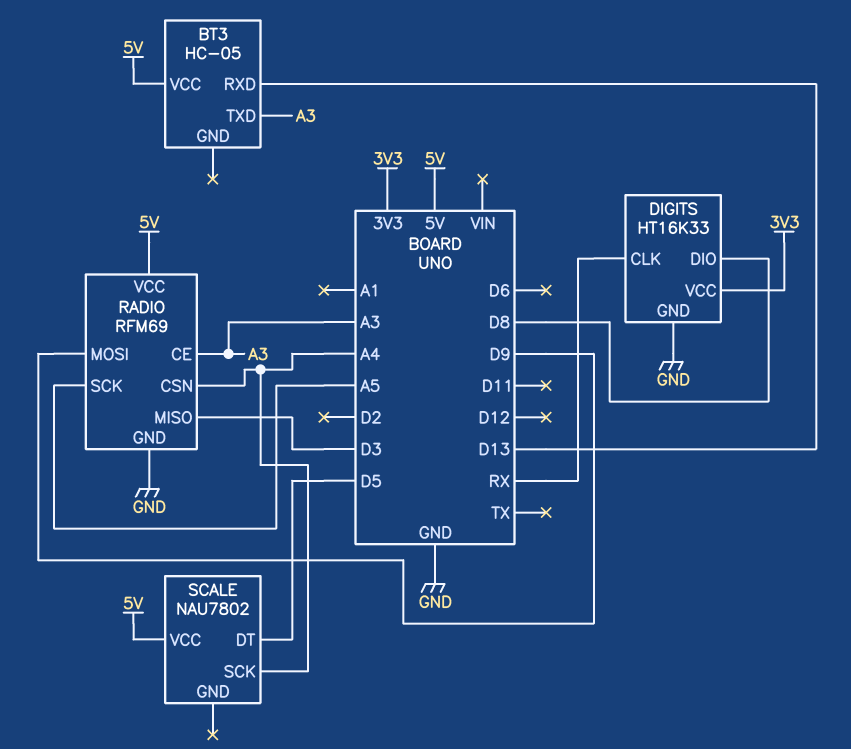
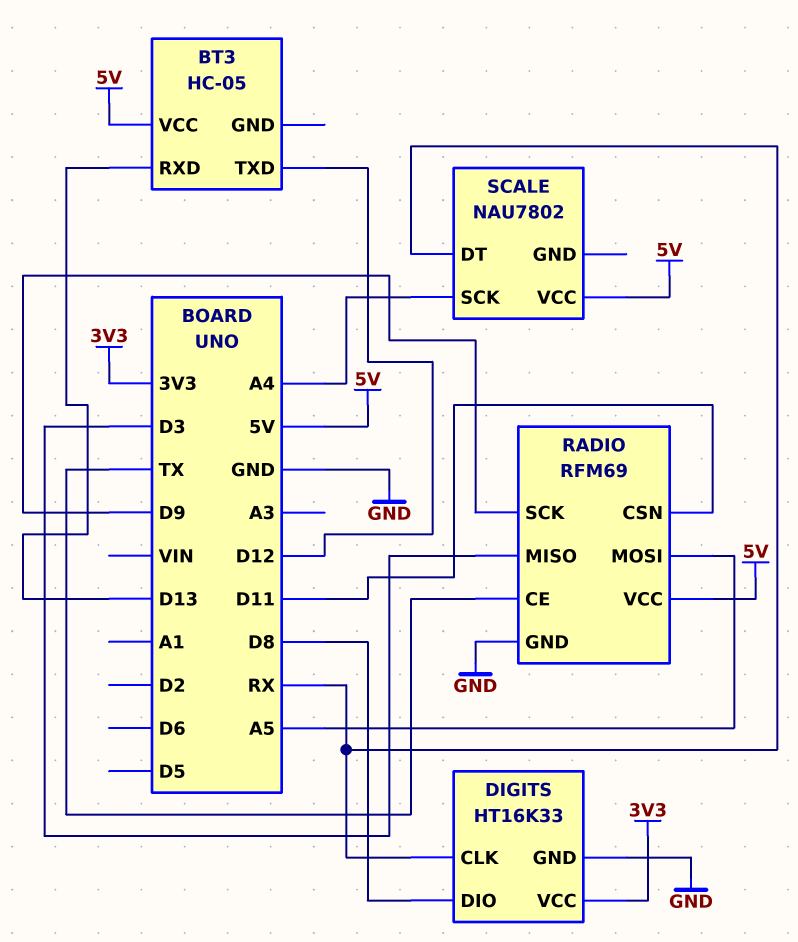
BT3 pin TXD: A3 -> D12
RADIO pin CE: A3 -> TX
RADIO pin CSN: A4 -> D11
RADIO pin MOSI: D9 -> A5
RADIO pin SCK: A5 -> D9
SCALE pin DT: D5 -> RX

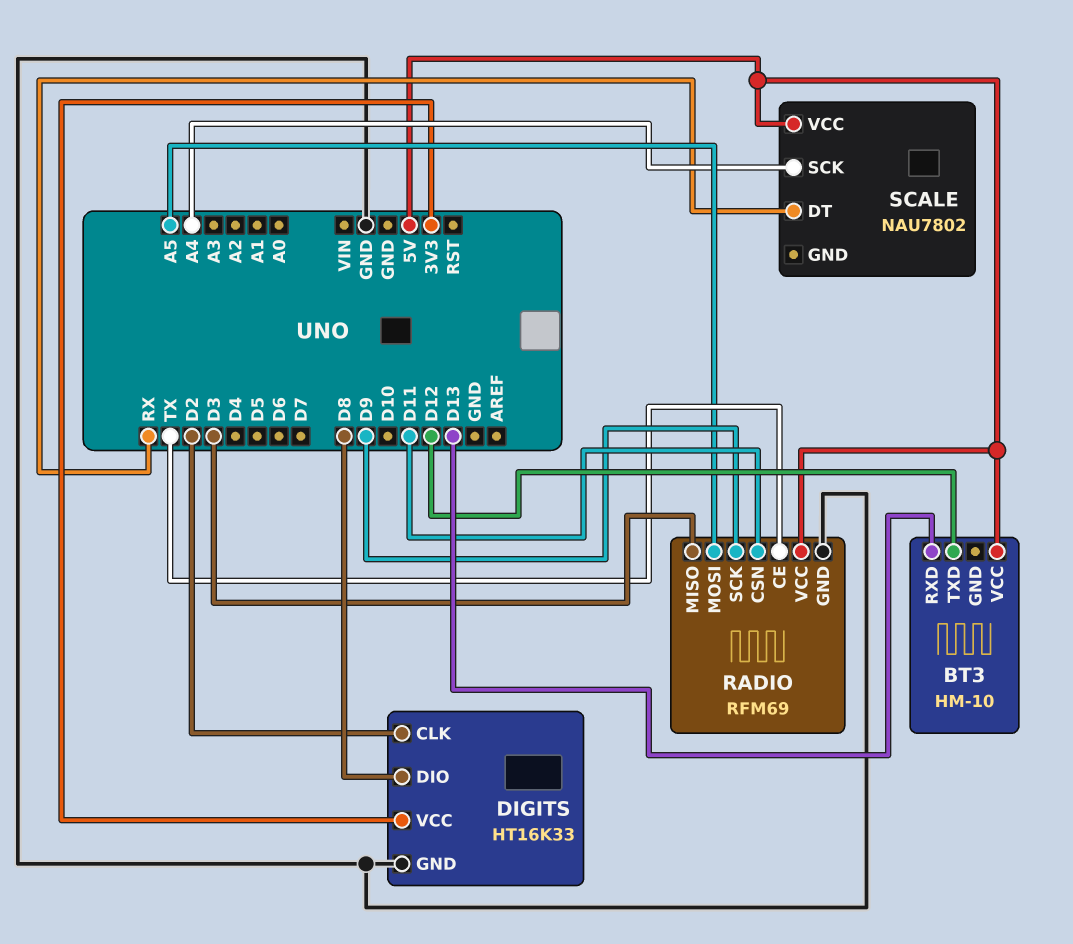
BT3: HC-05 -> HM-10
DIGITS pin CLK: RX -> D2

